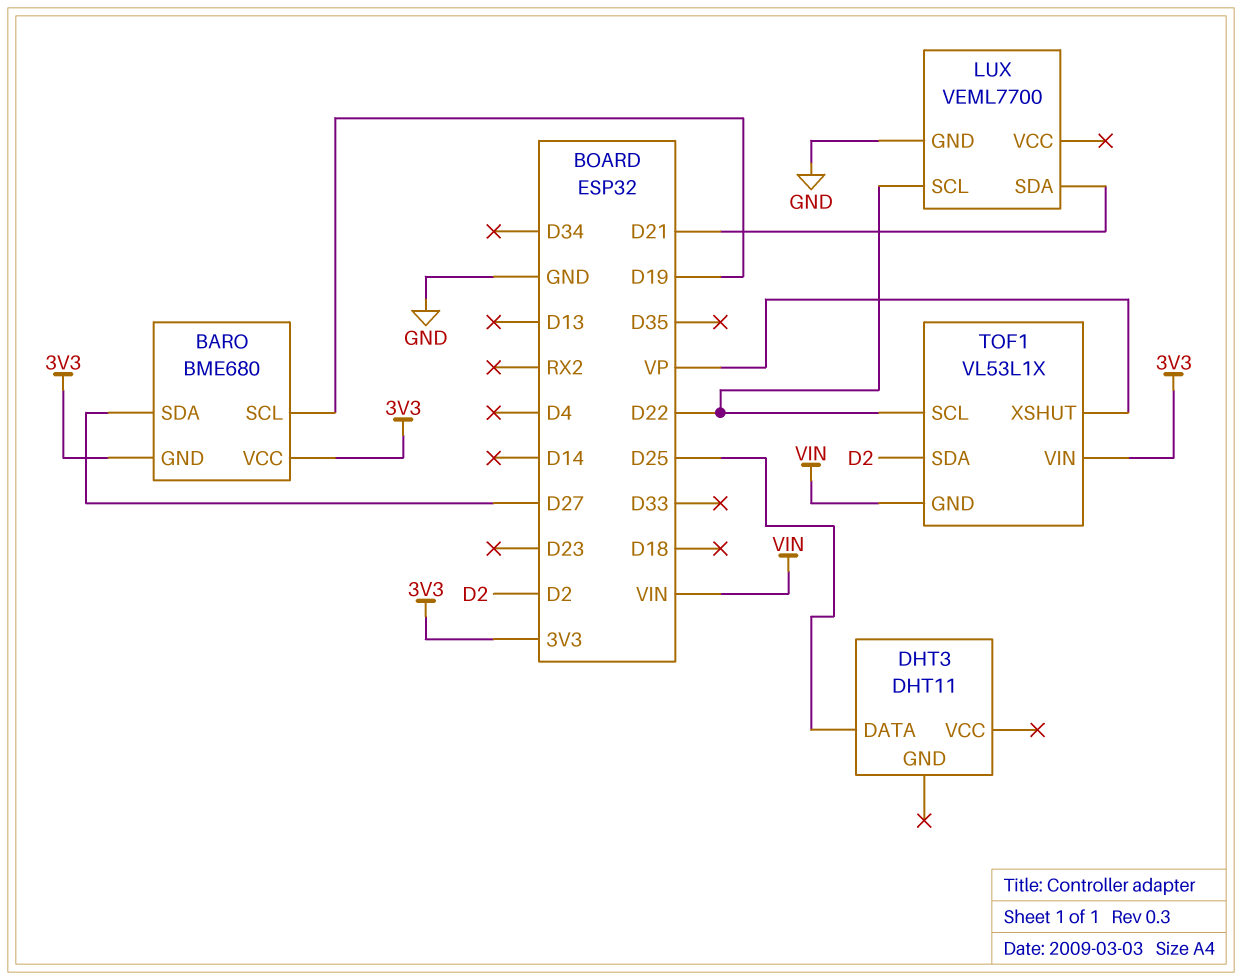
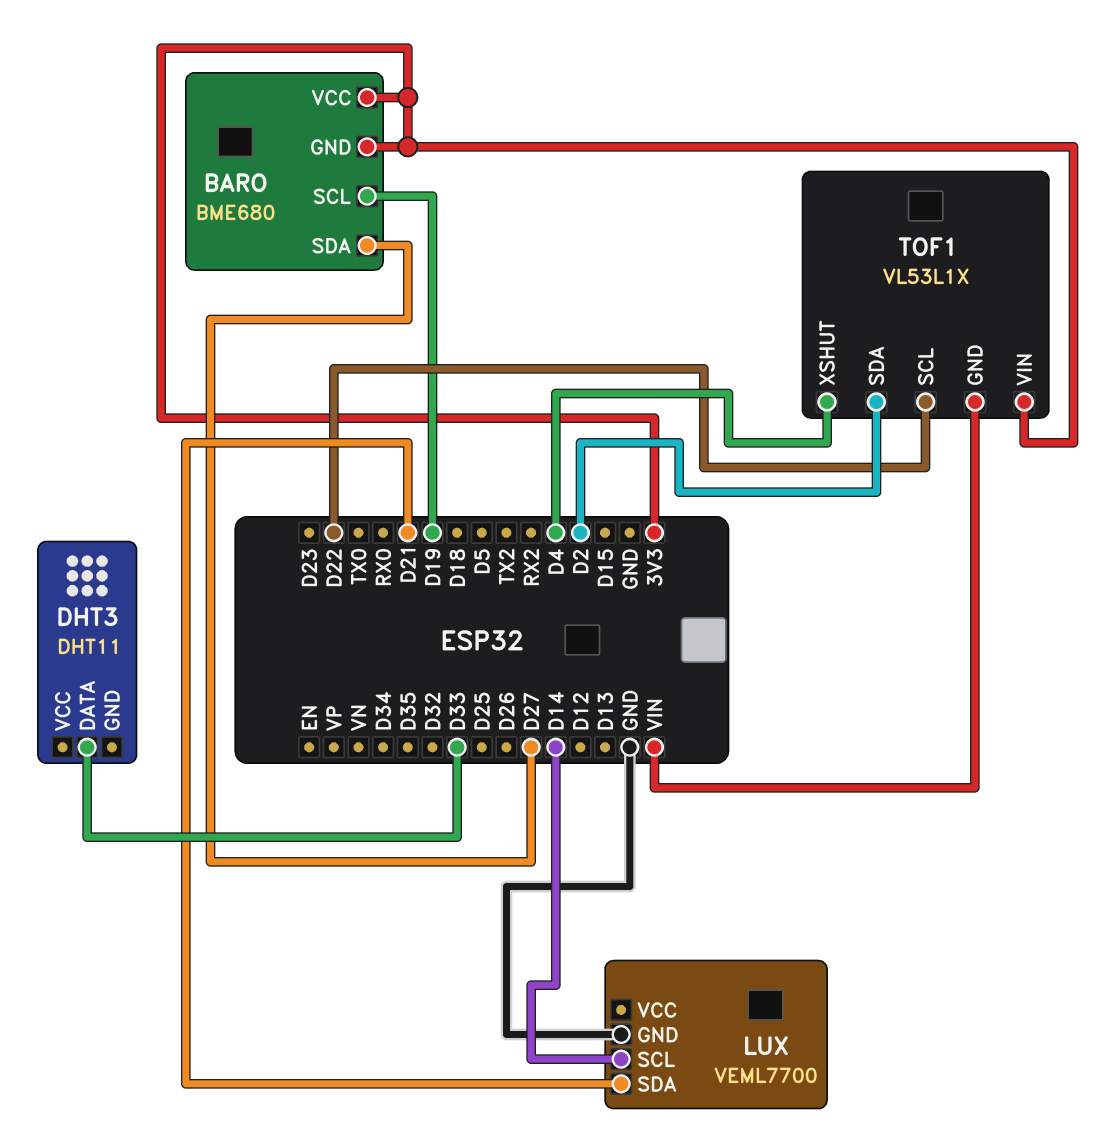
DHT3 pin DATA: D25 -> D33
LUX pin SCL: D22 -> D14
TOF1 pin XSHUT: VP -> D4

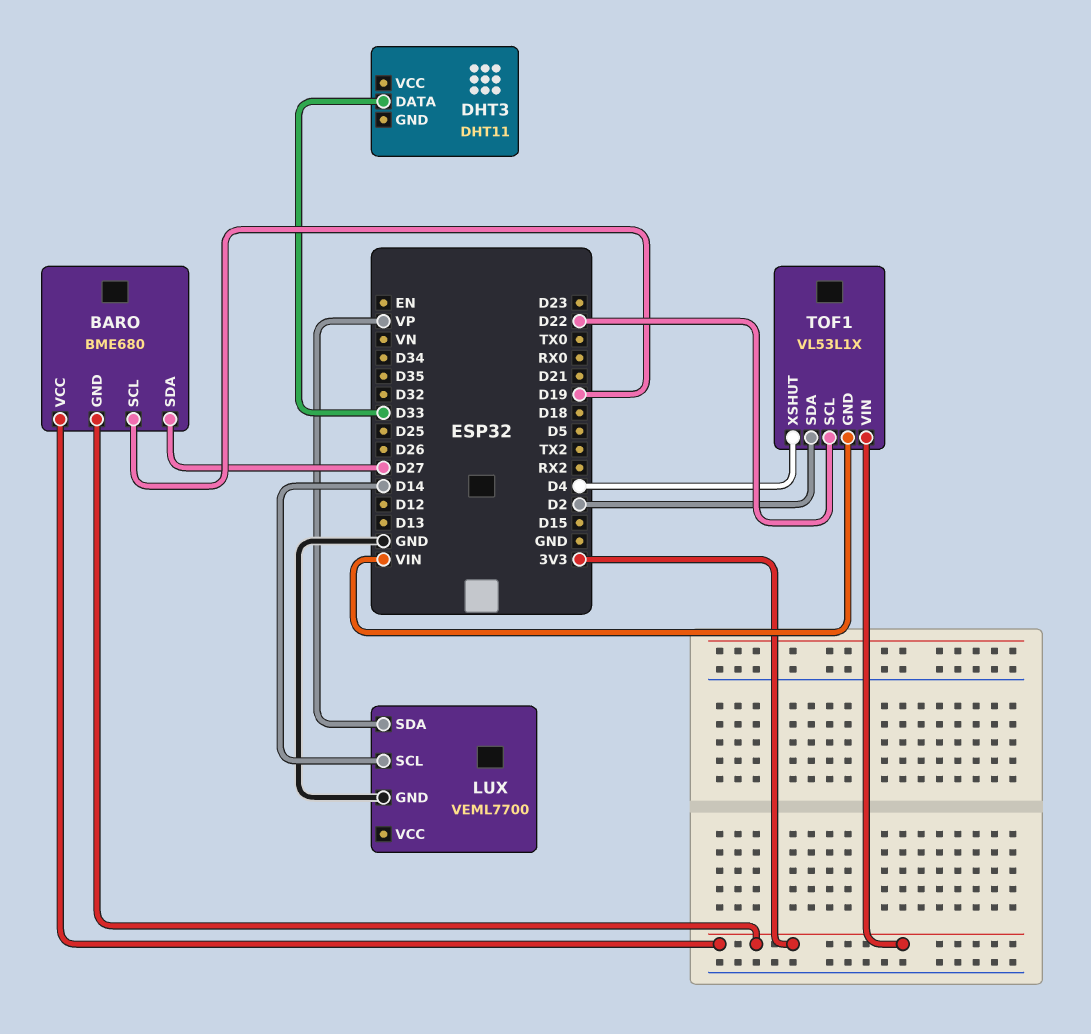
LUX pin SDA: D21 -> VP

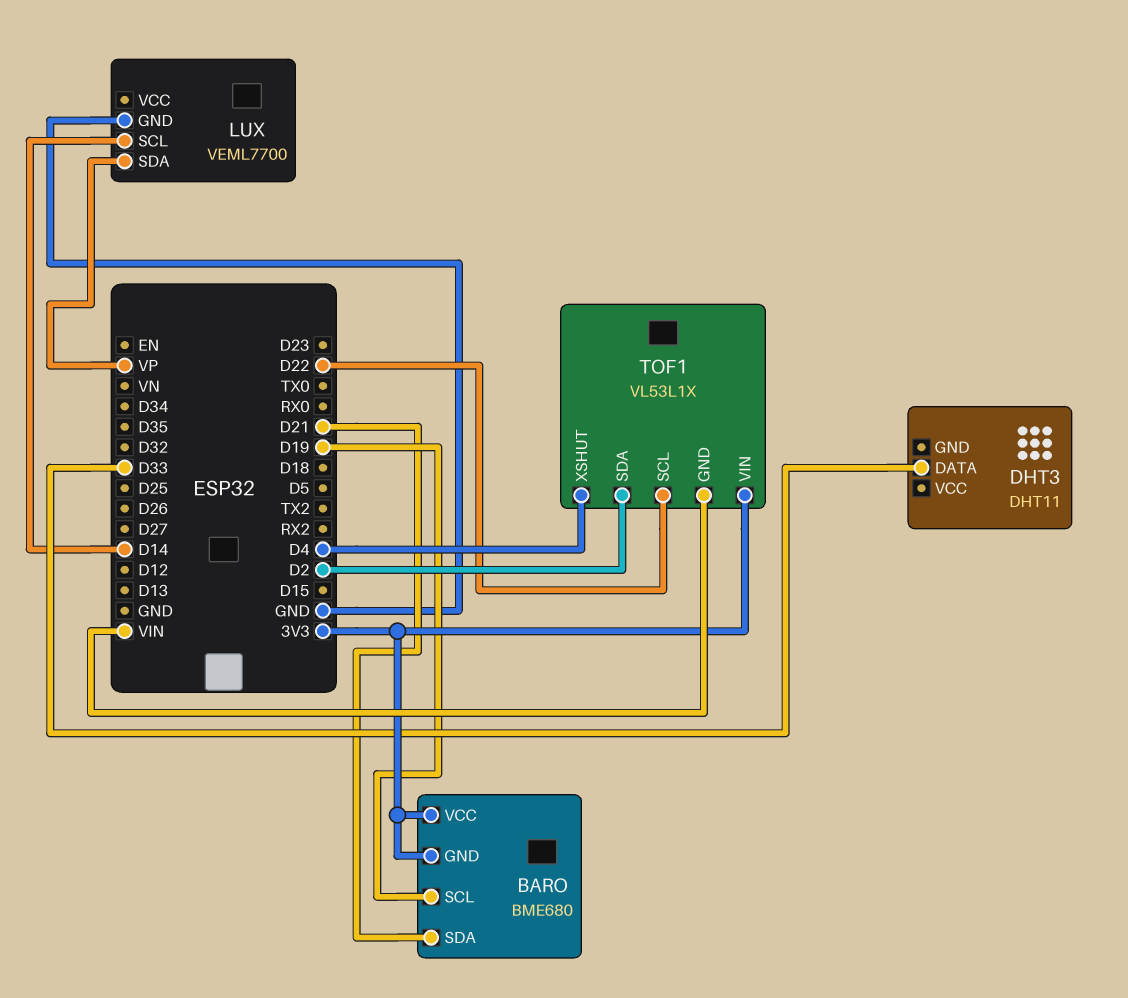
BARO pin SDA: D27 -> D21

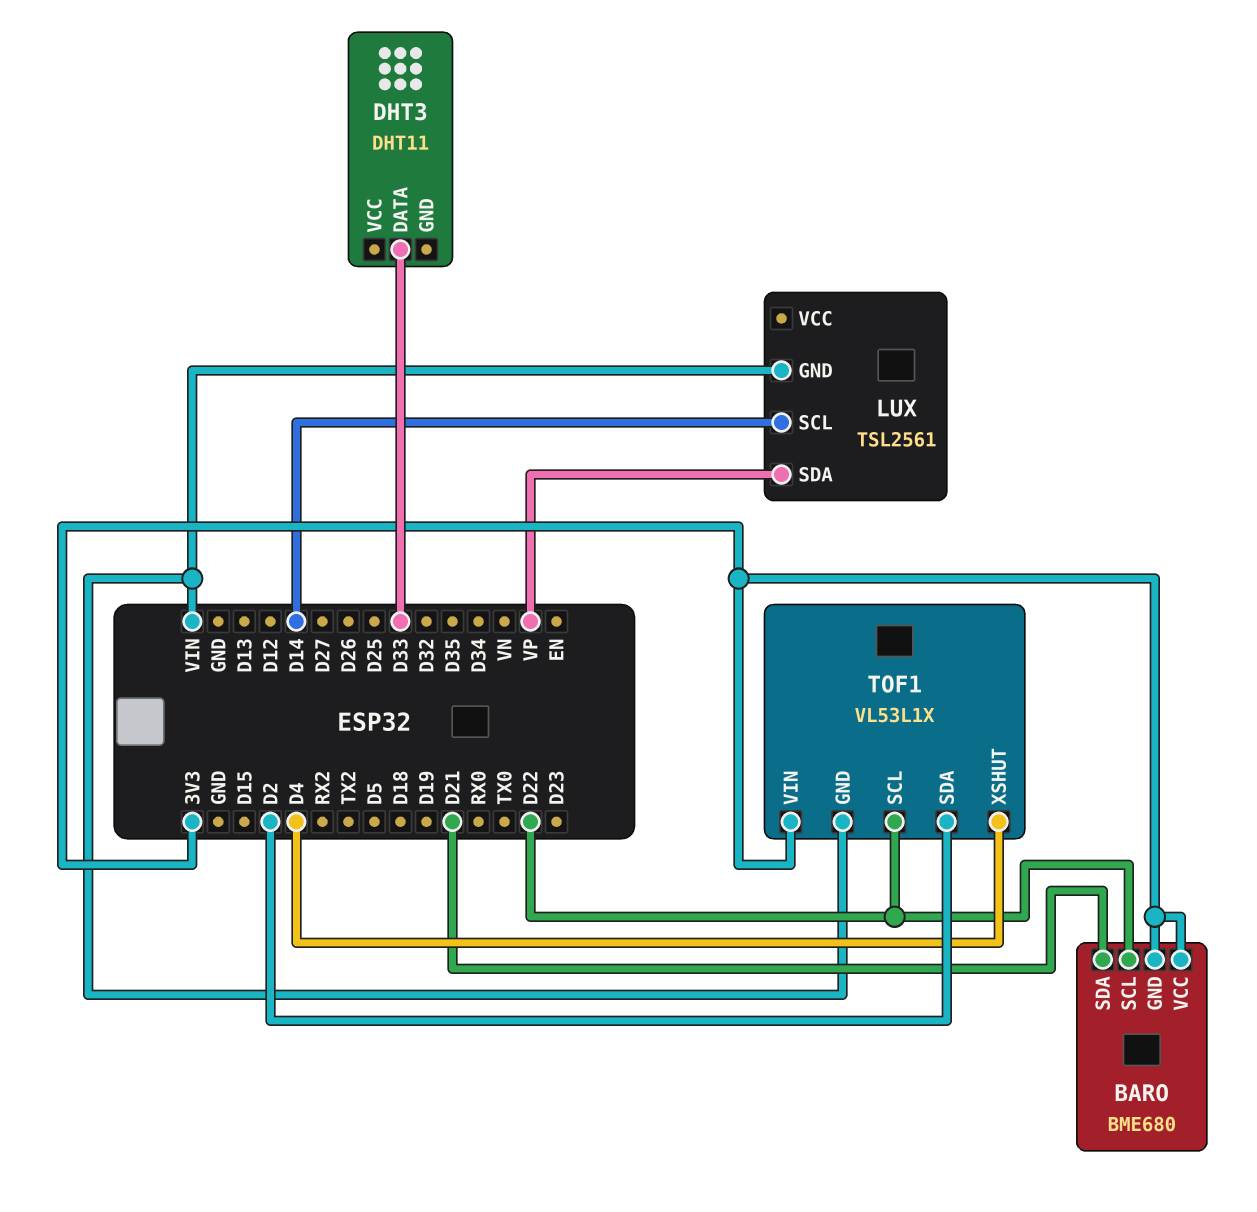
BARO pin SCL: D19 -> D22
LUX: VEML7700 -> TSL2561
LUX pin GND: GND -> VIN

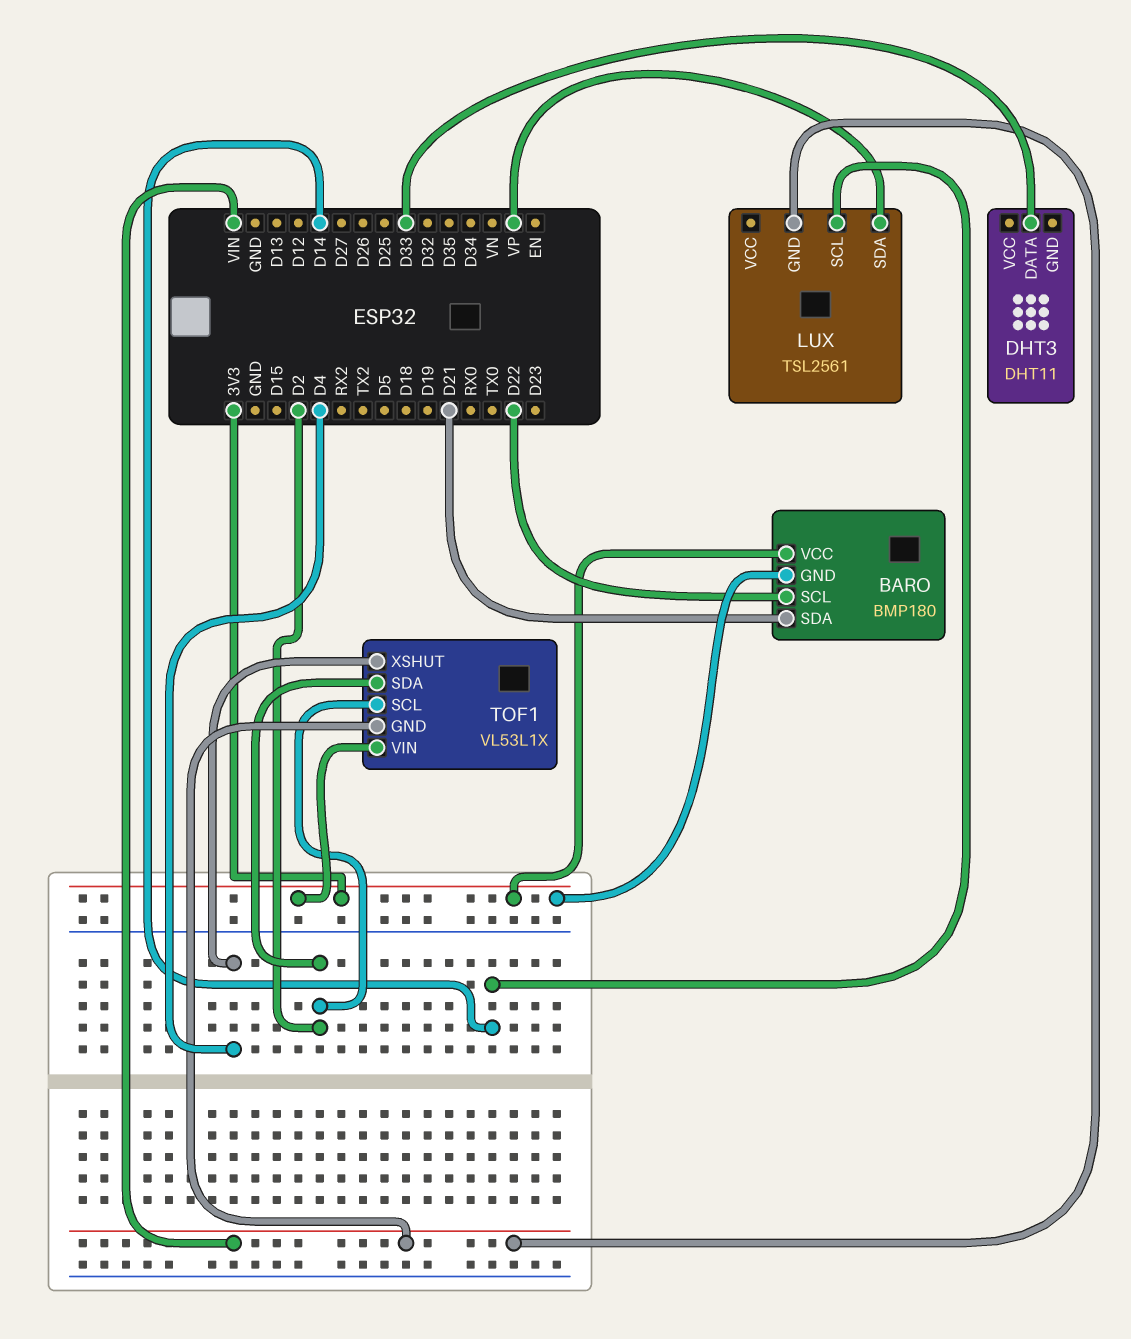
BARO: BME680 -> BMP180
TOF1 pin SCL: D22 -> D2

